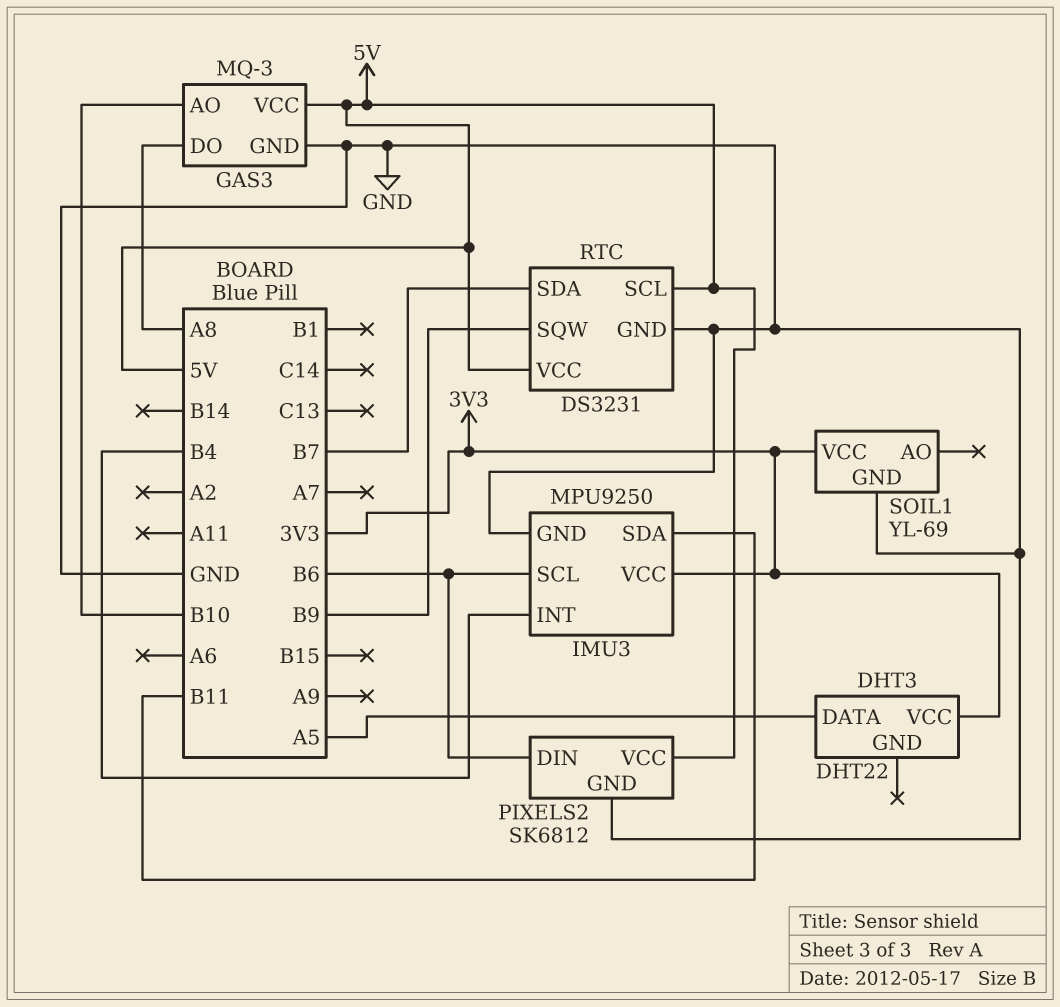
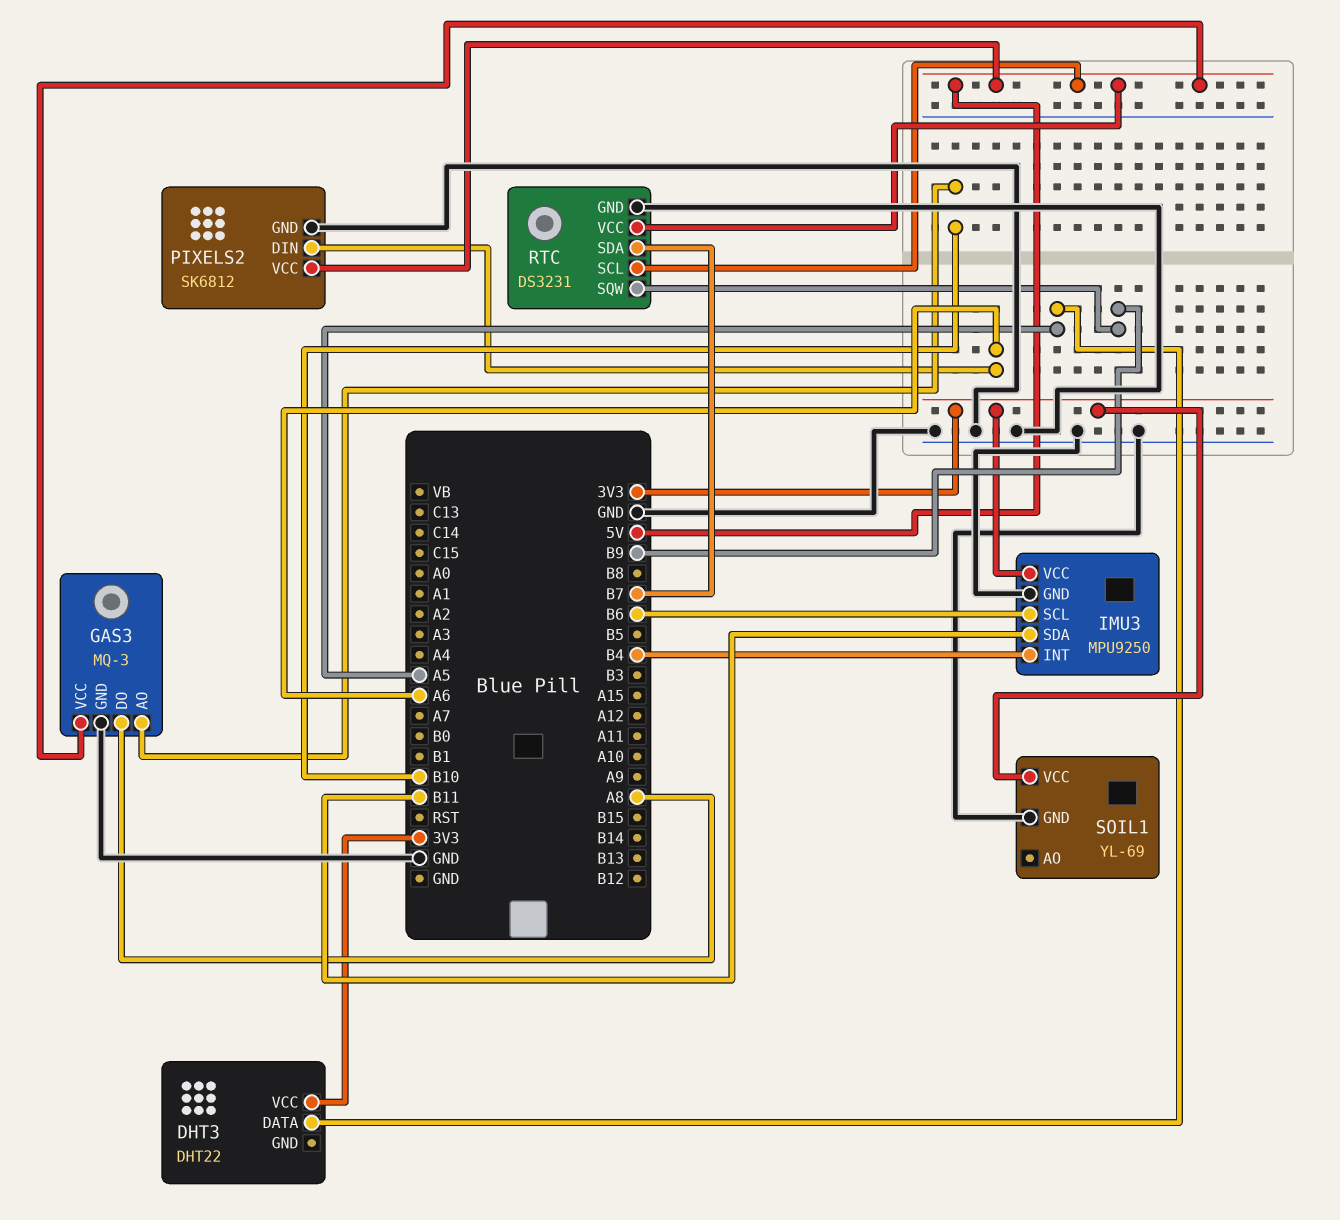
PIXELS2 pin DIN: B6 -> A6

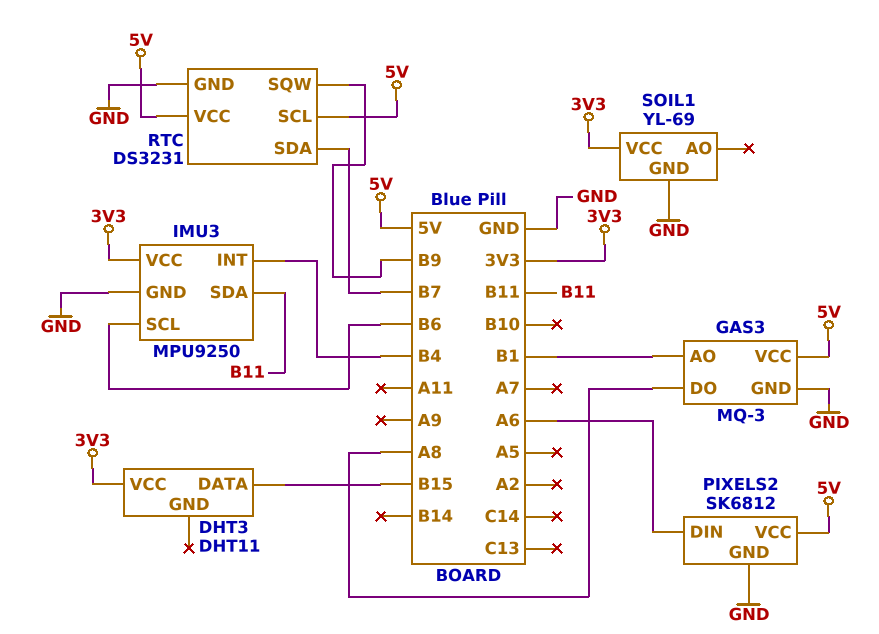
DHT3: DHT22 -> DHT11
DHT3 pin DATA: A5 -> B15
GAS3 pin AO: B10 -> B1

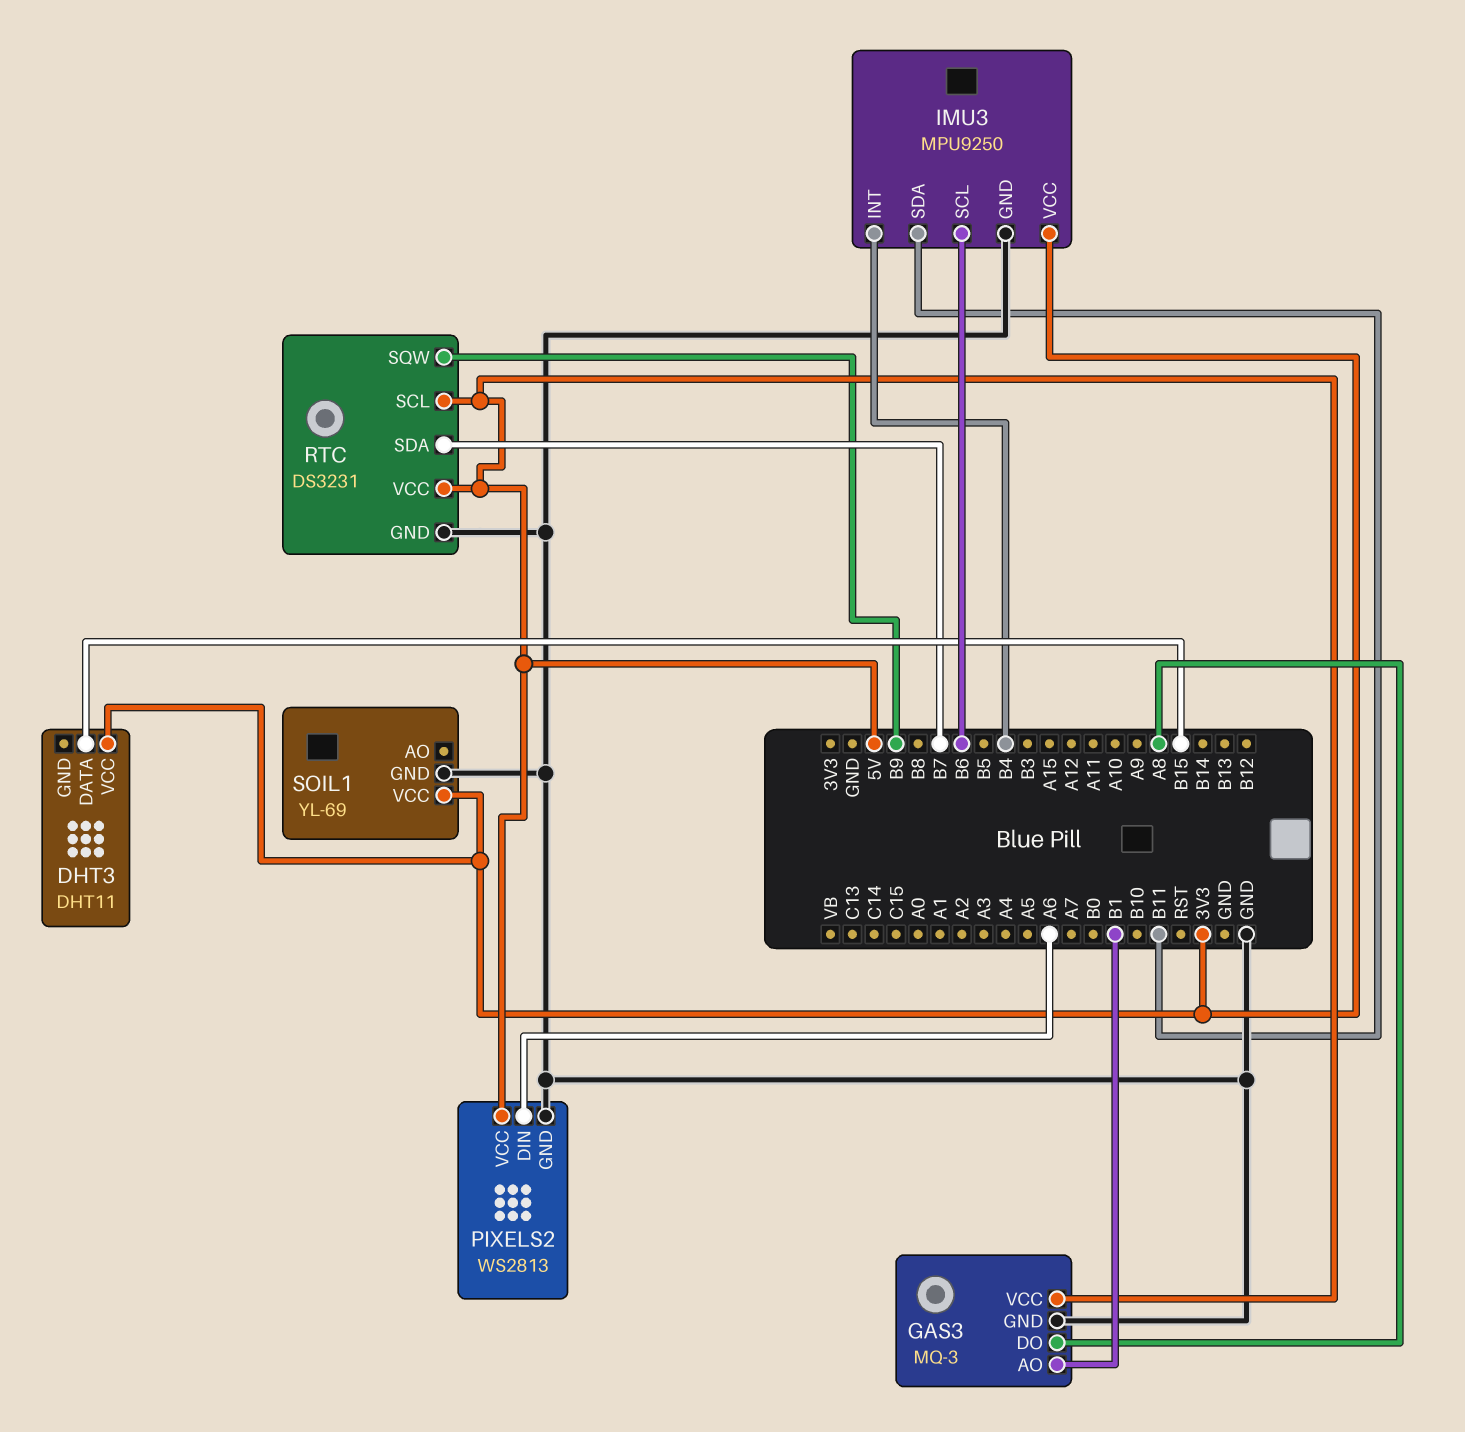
PIXELS2: SK6812 -> WS2813

